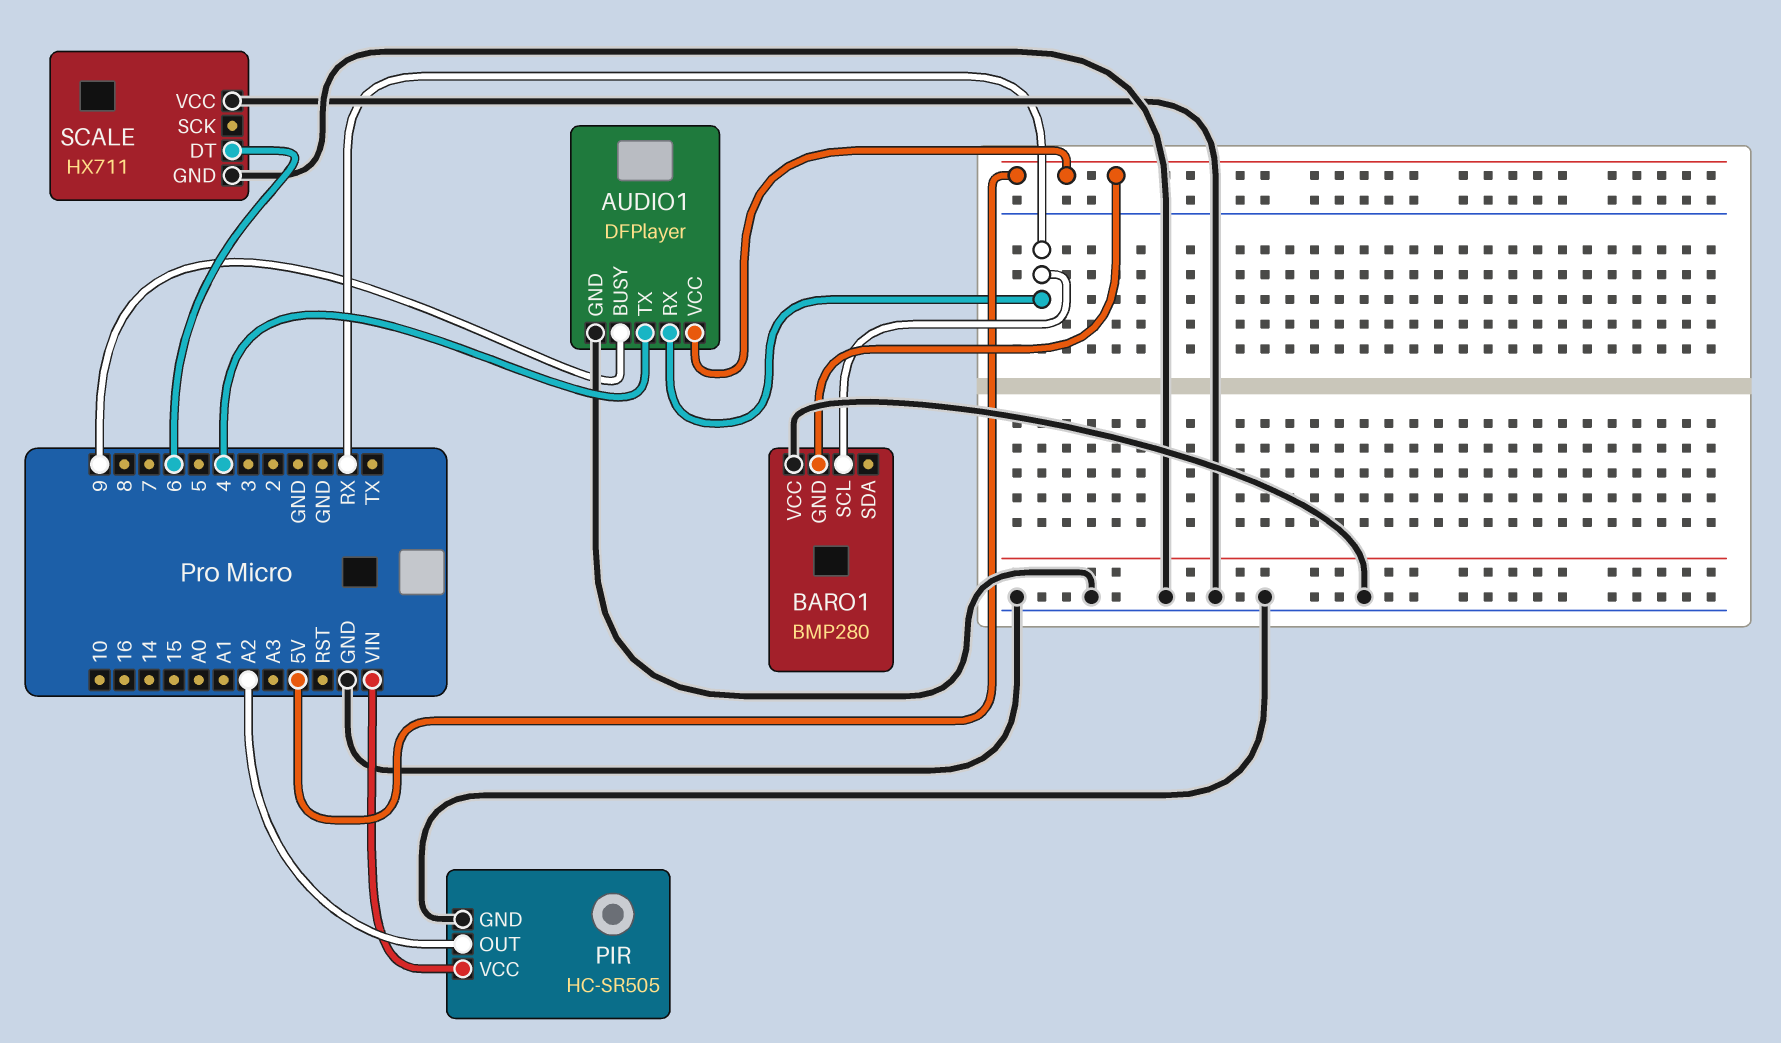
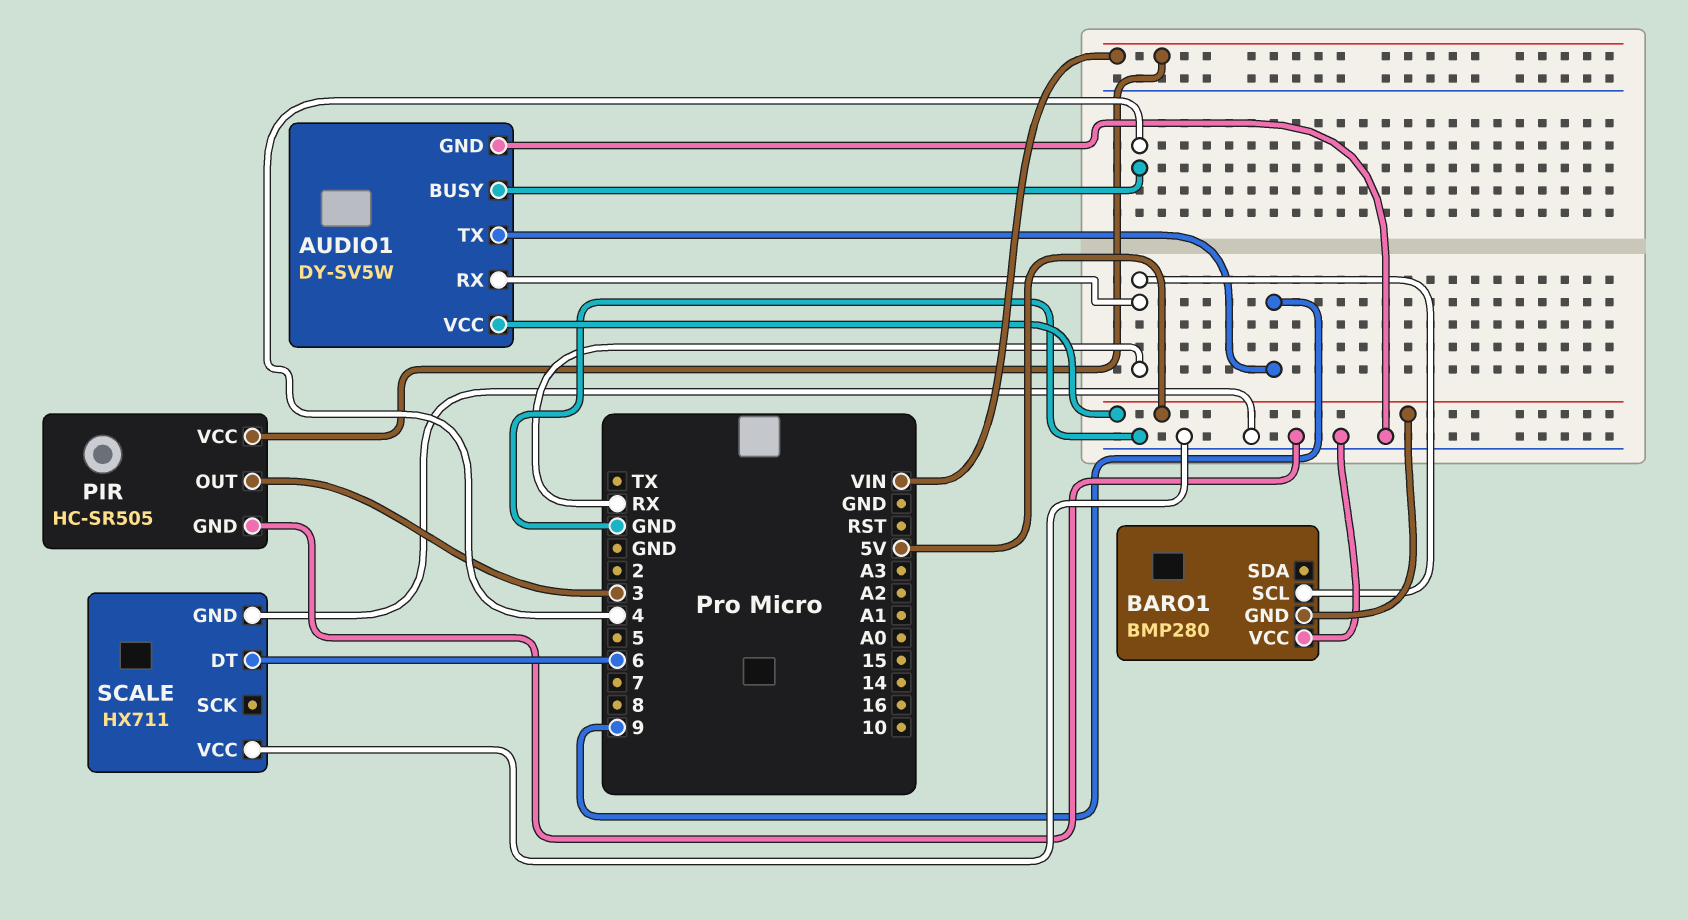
AUDIO1: DFPlayer -> DY-SV5W
AUDIO1 pin BUSY: 9 -> 4
AUDIO1 pin TX: 4 -> 9
PIR pin OUT: A2 -> 3

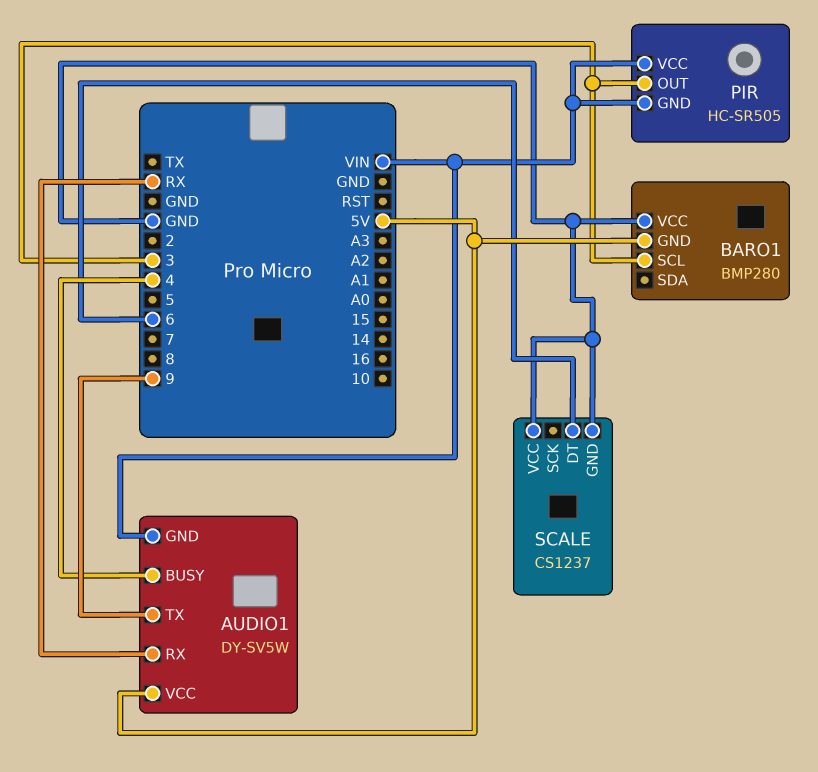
AUDIO1 pin GND: GND -> VIN
BARO1 pin SCL: RX -> 3
PIR pin GND: GND -> VIN
SCALE: HX711 -> CS1237

